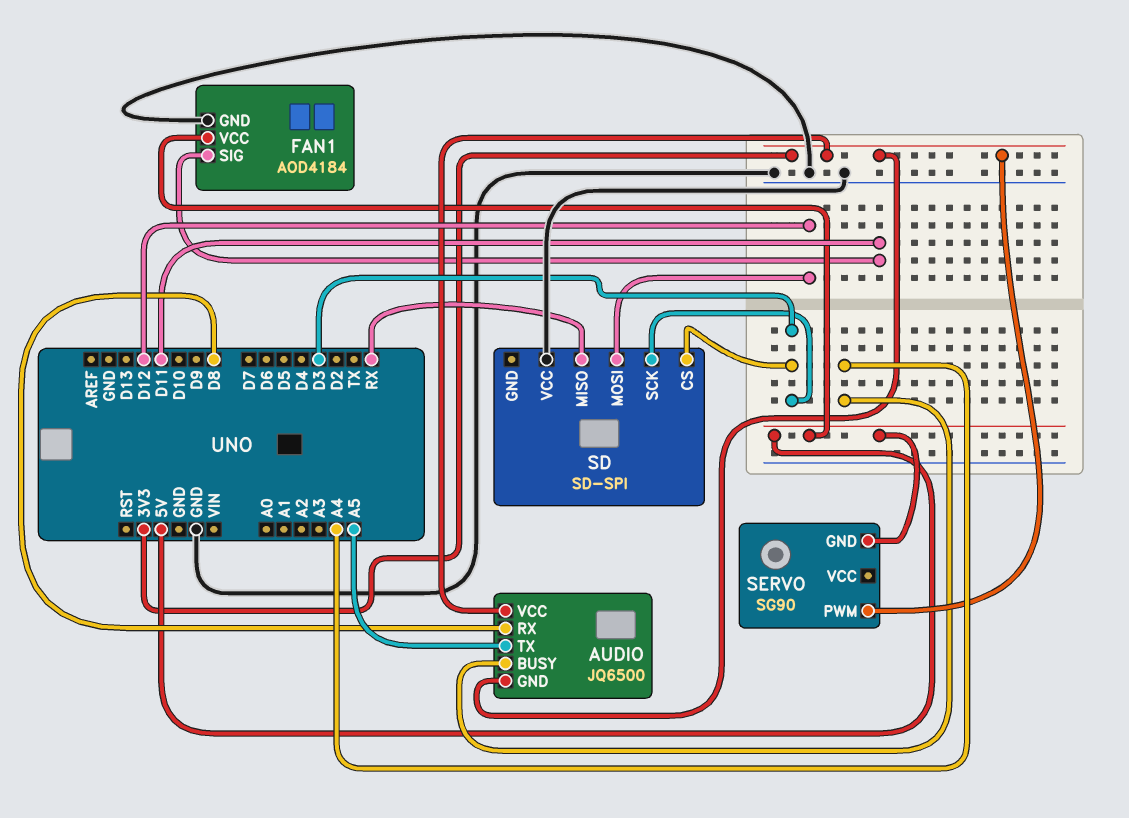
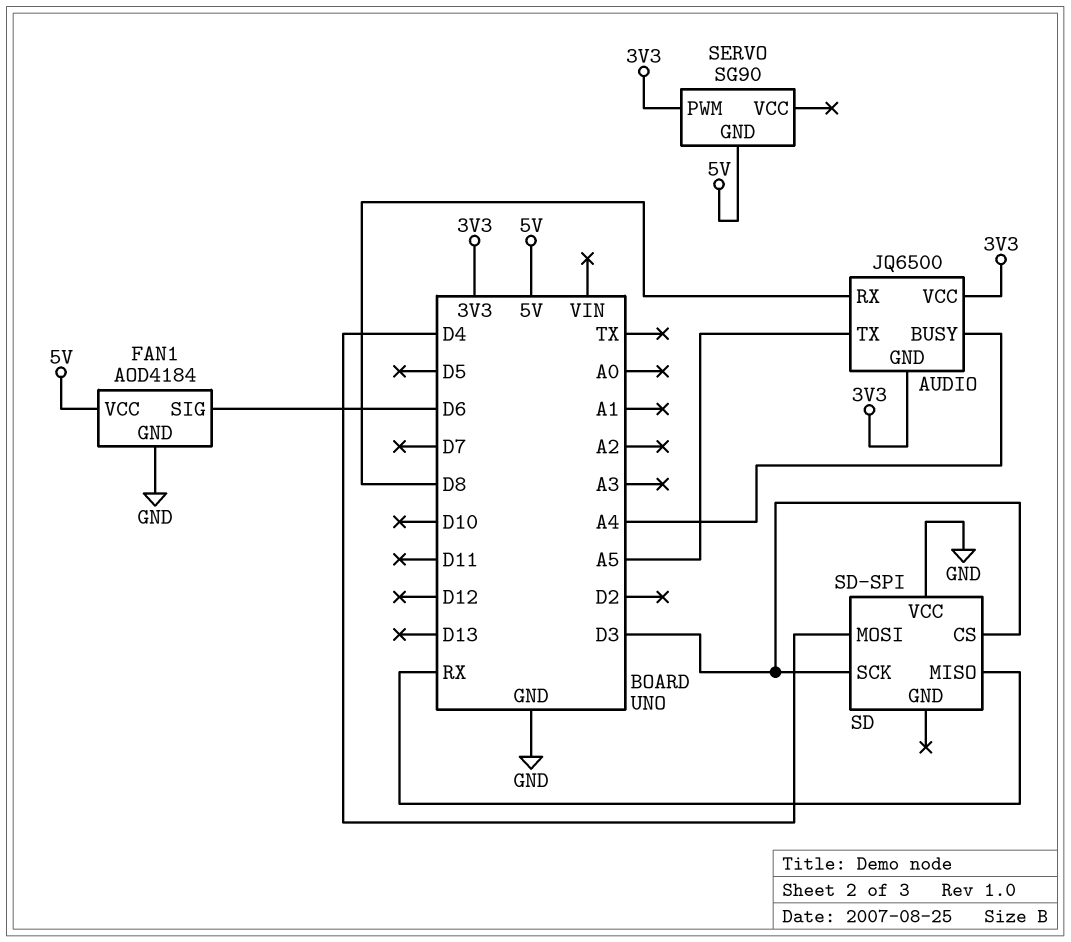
FAN1 pin SIG: D11 -> D6
SD pin MOSI: D12 -> D4

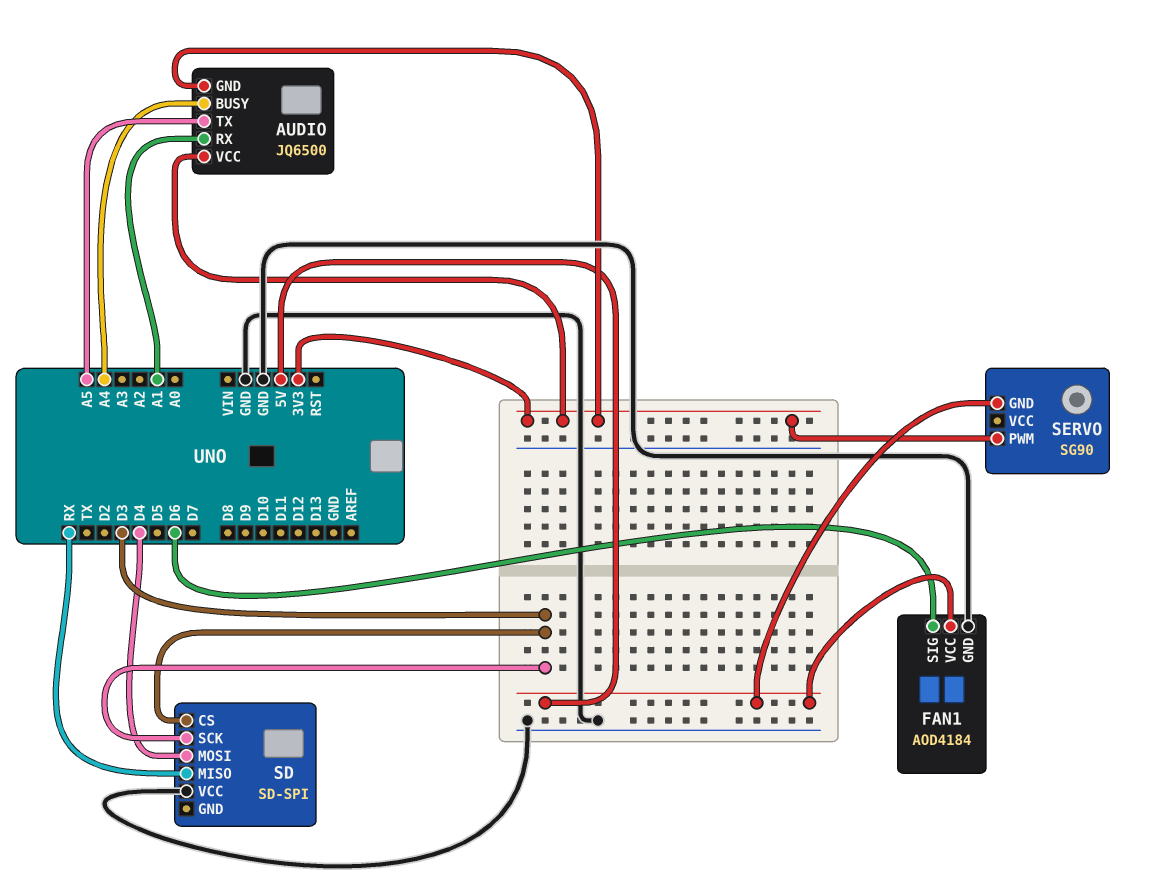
AUDIO pin RX: D8 -> A1

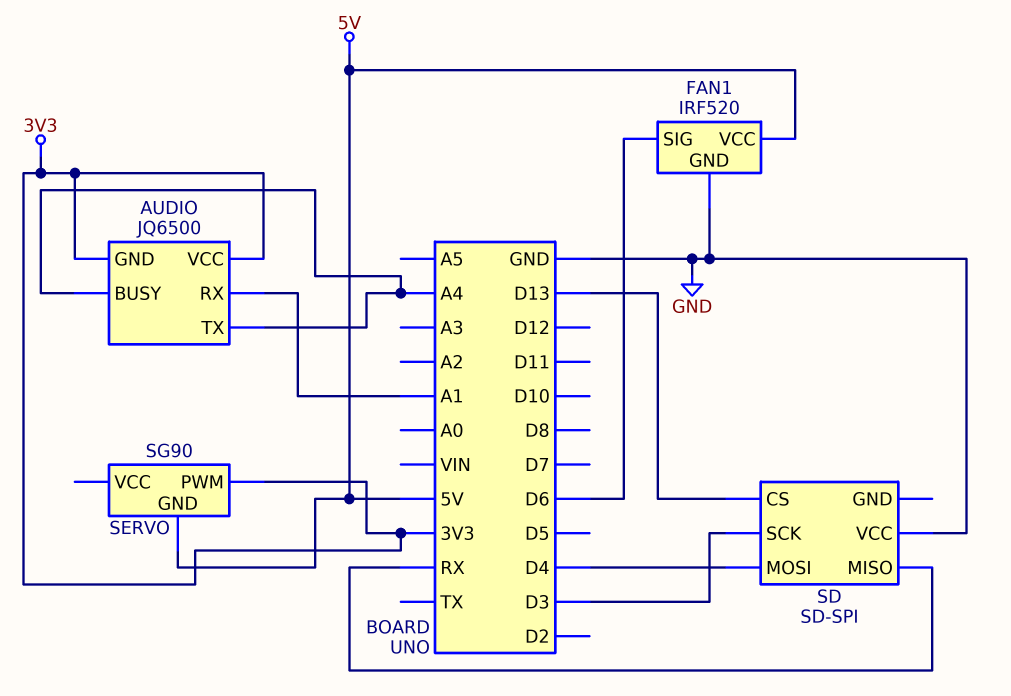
AUDIO pin TX: A5 -> A4
FAN1: AOD4184 -> IRF520
SD pin CS: D3 -> D13

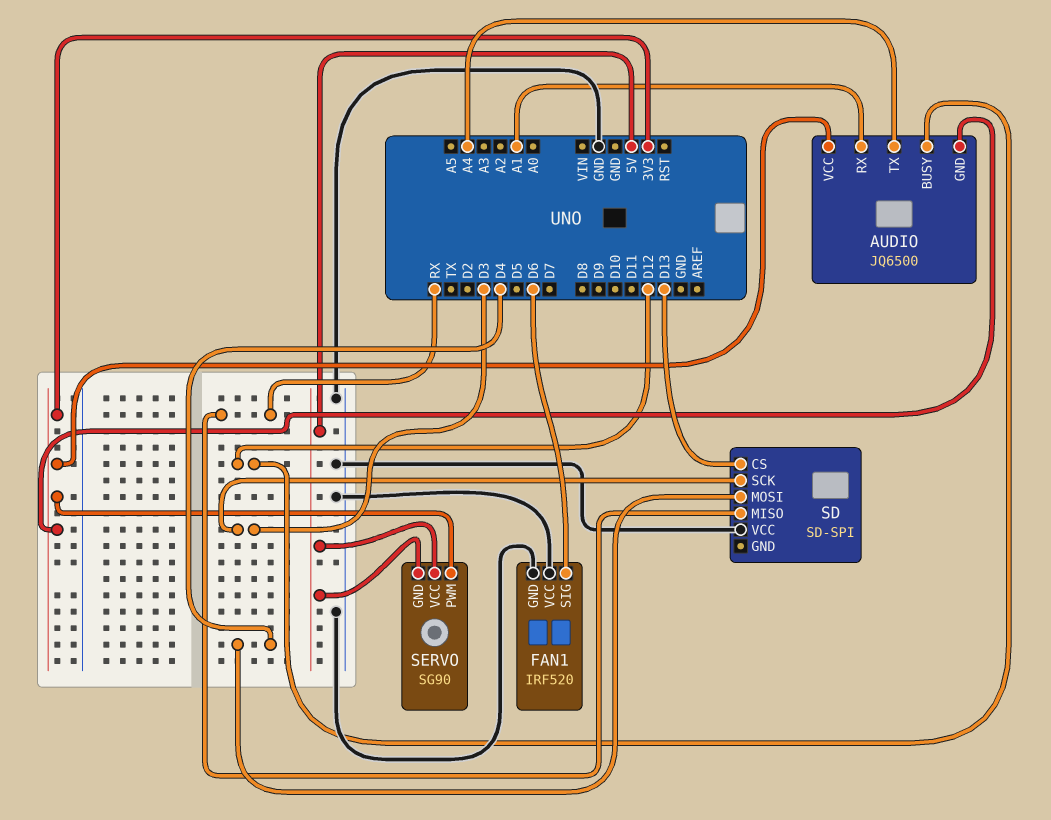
AUDIO pin BUSY: A4 -> D12
FAN1 pin VCC: 5V -> GND
SERVO pin VCC: none -> 5V

